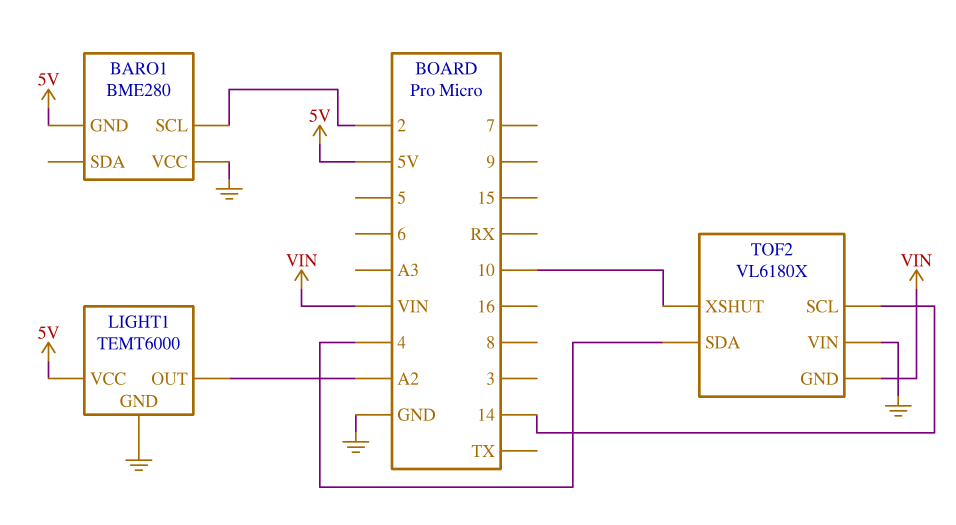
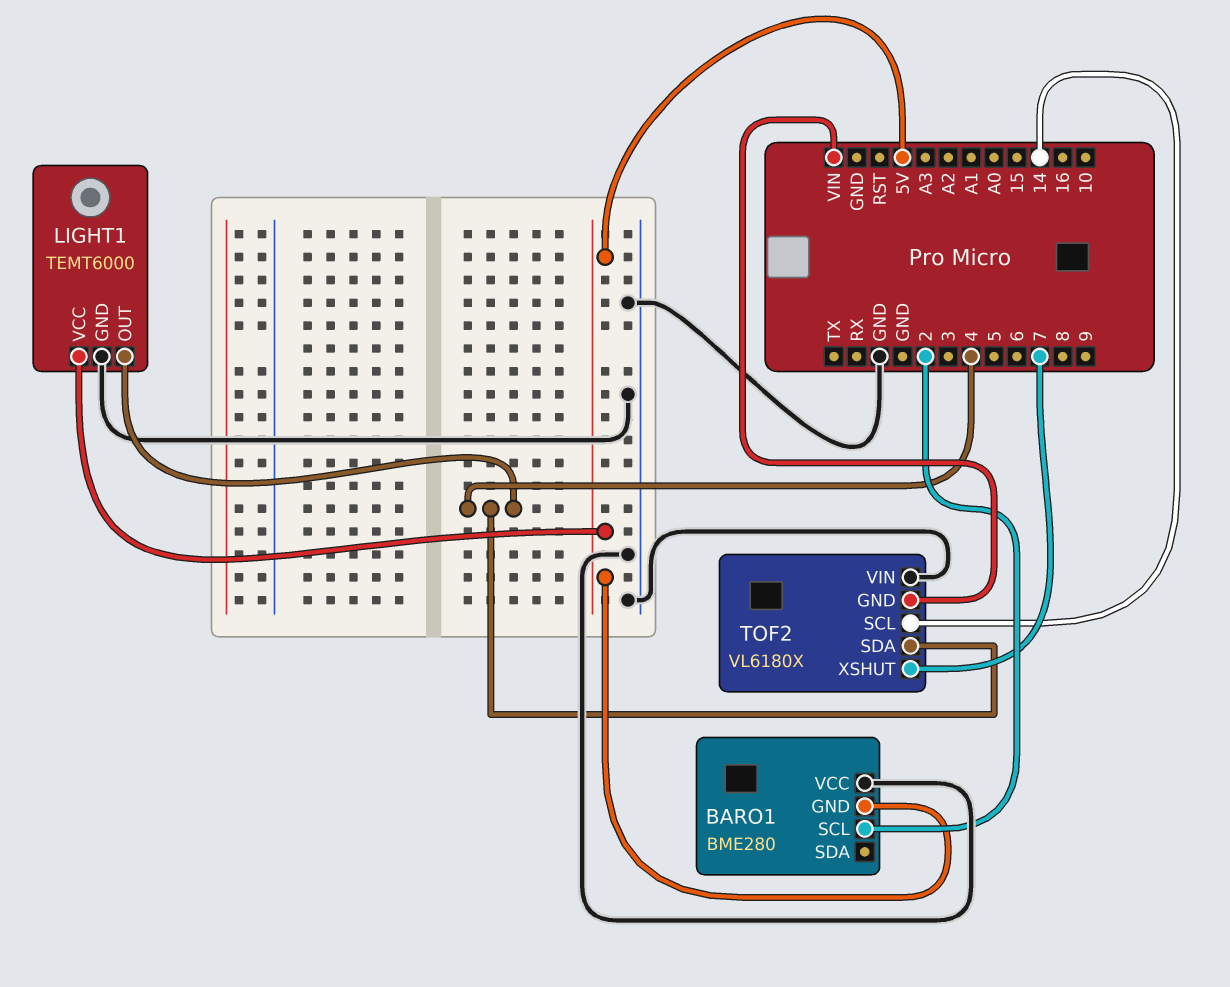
LIGHT1 pin OUT: A2 -> 4
TOF2 pin XSHUT: 10 -> 7

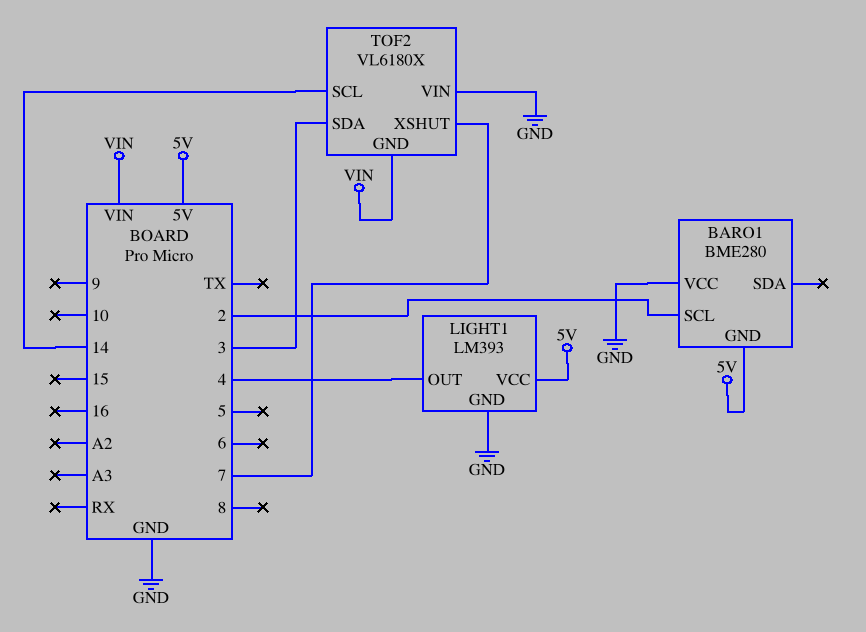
LIGHT1: TEMT6000 -> LM393
TOF2 pin SDA: 4 -> 3

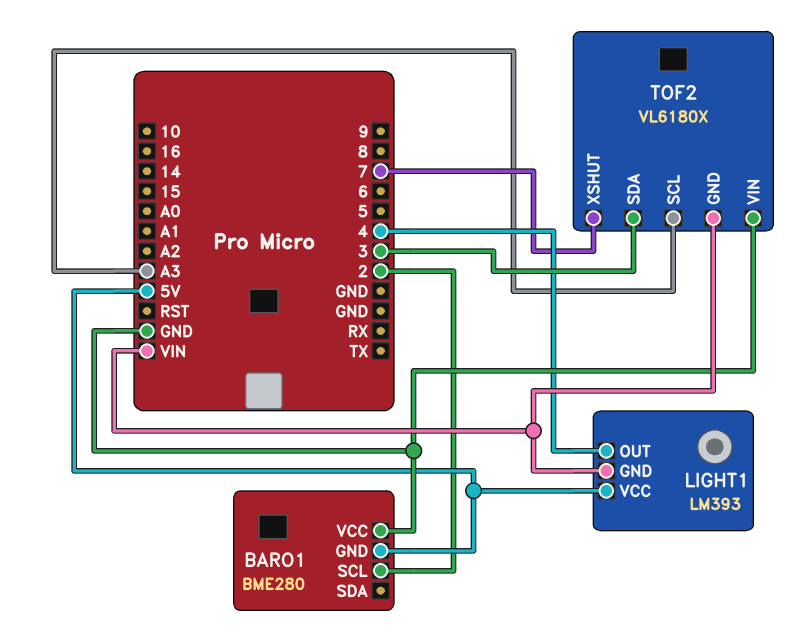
LIGHT1 pin GND: GND -> VIN
TOF2 pin SCL: 14 -> A3

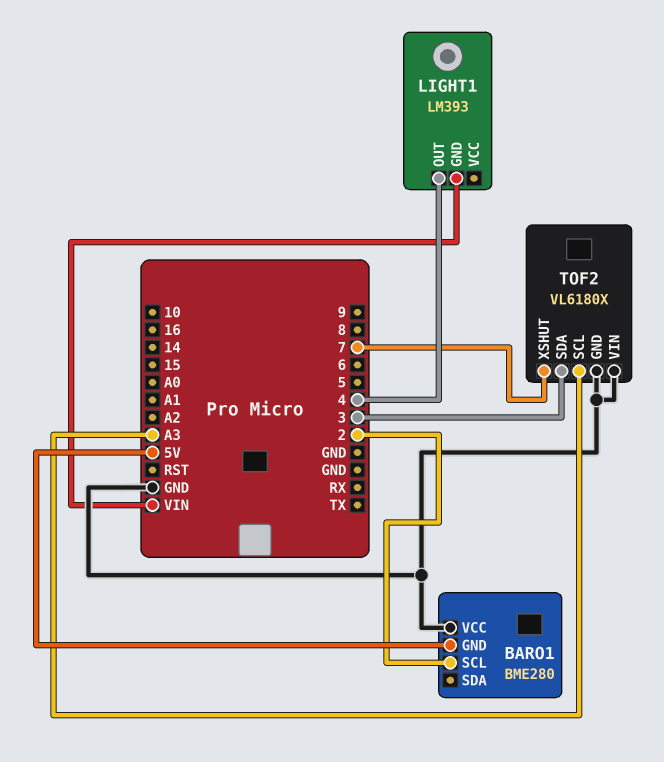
LIGHT1 pin VCC: 5V -> none
TOF2 pin GND: VIN -> GND

